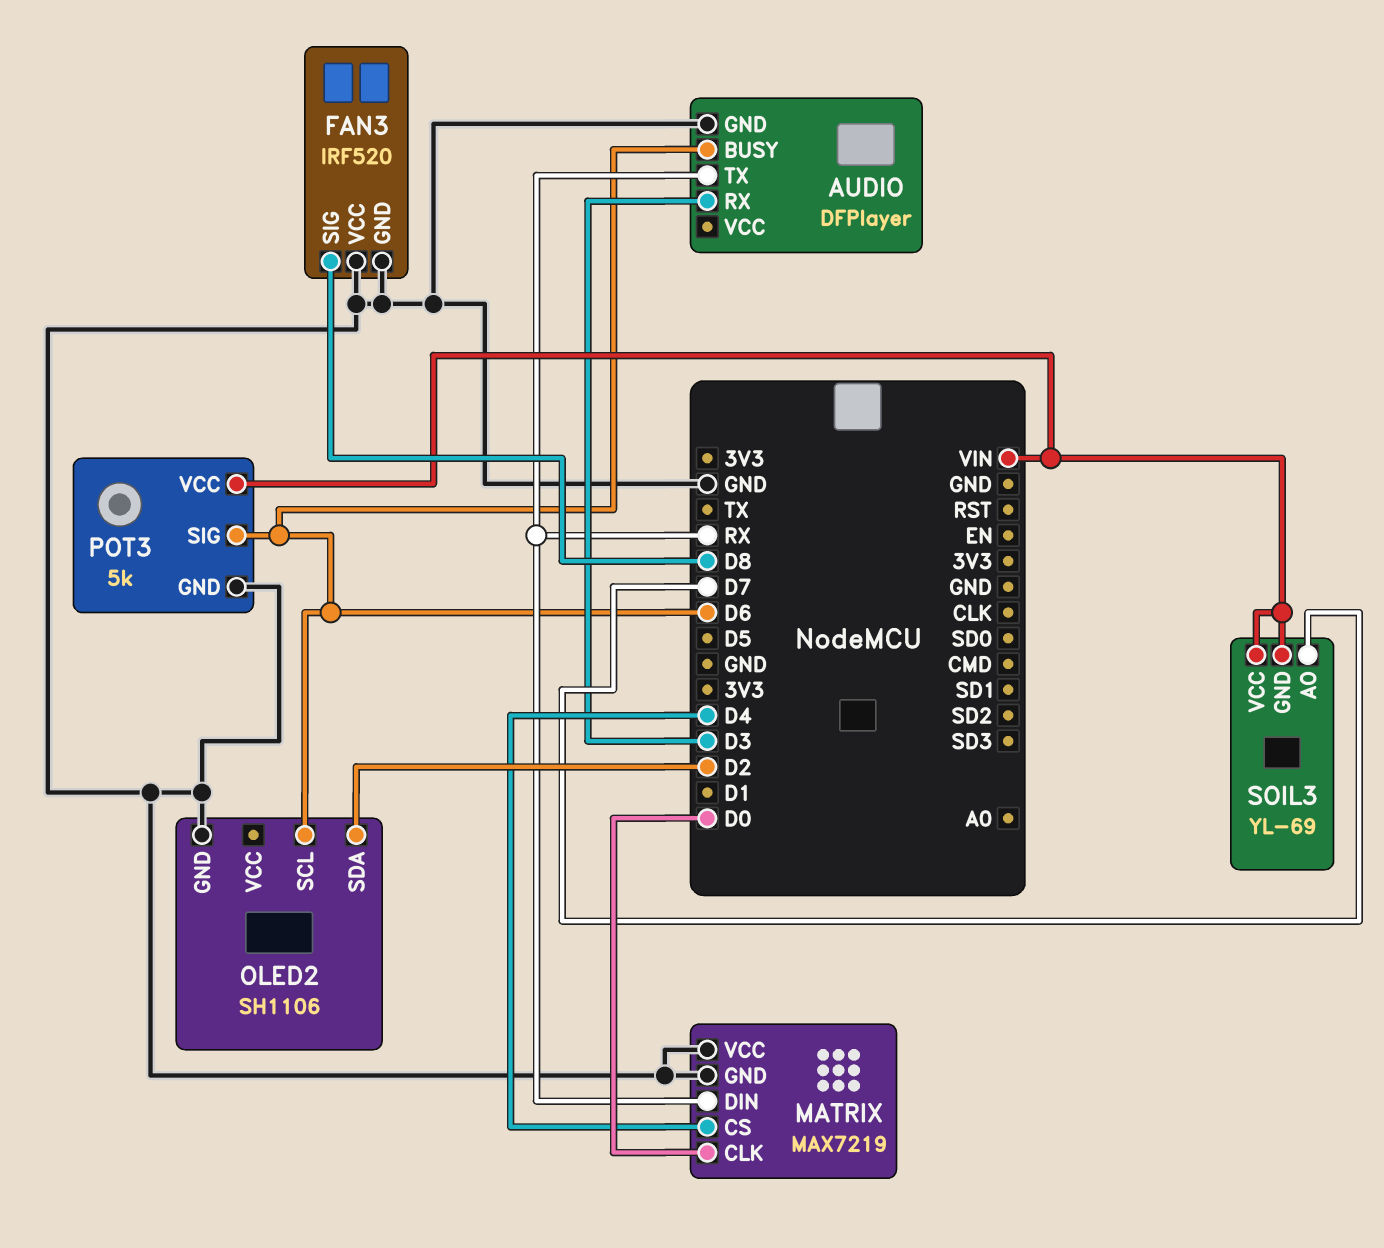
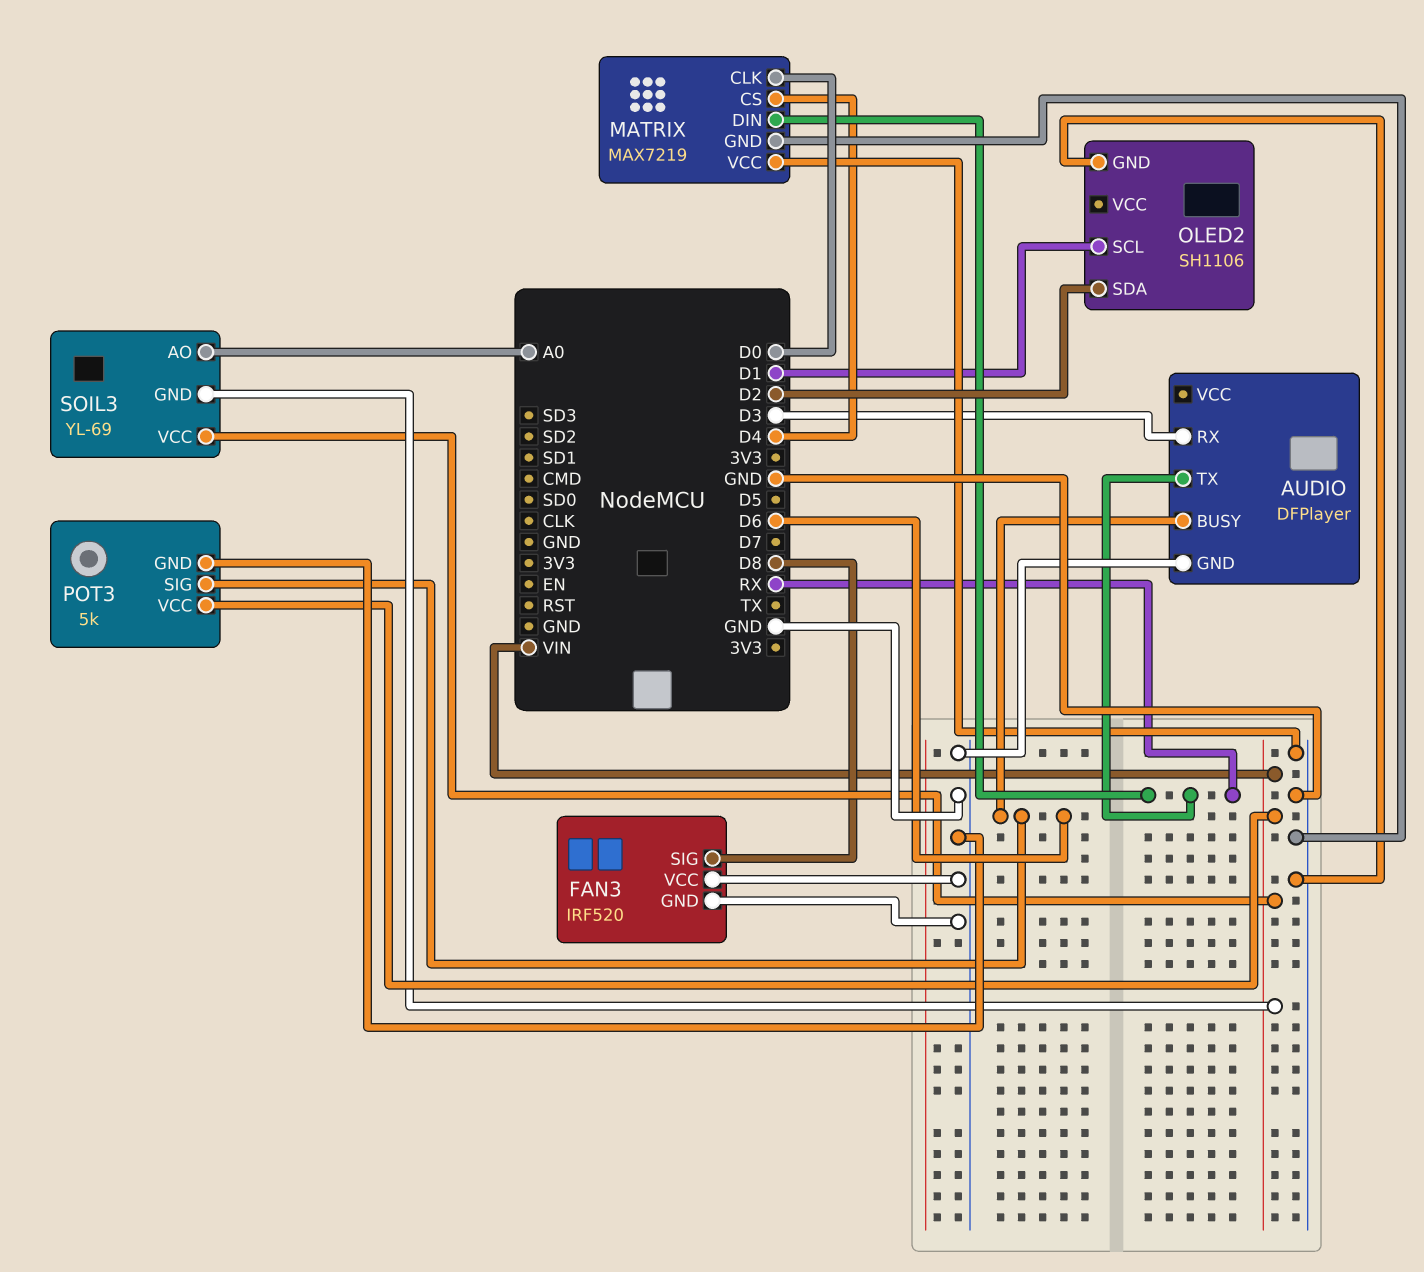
OLED2 pin SCL: D6 -> D1
SOIL3 pin AO: D7 -> A0

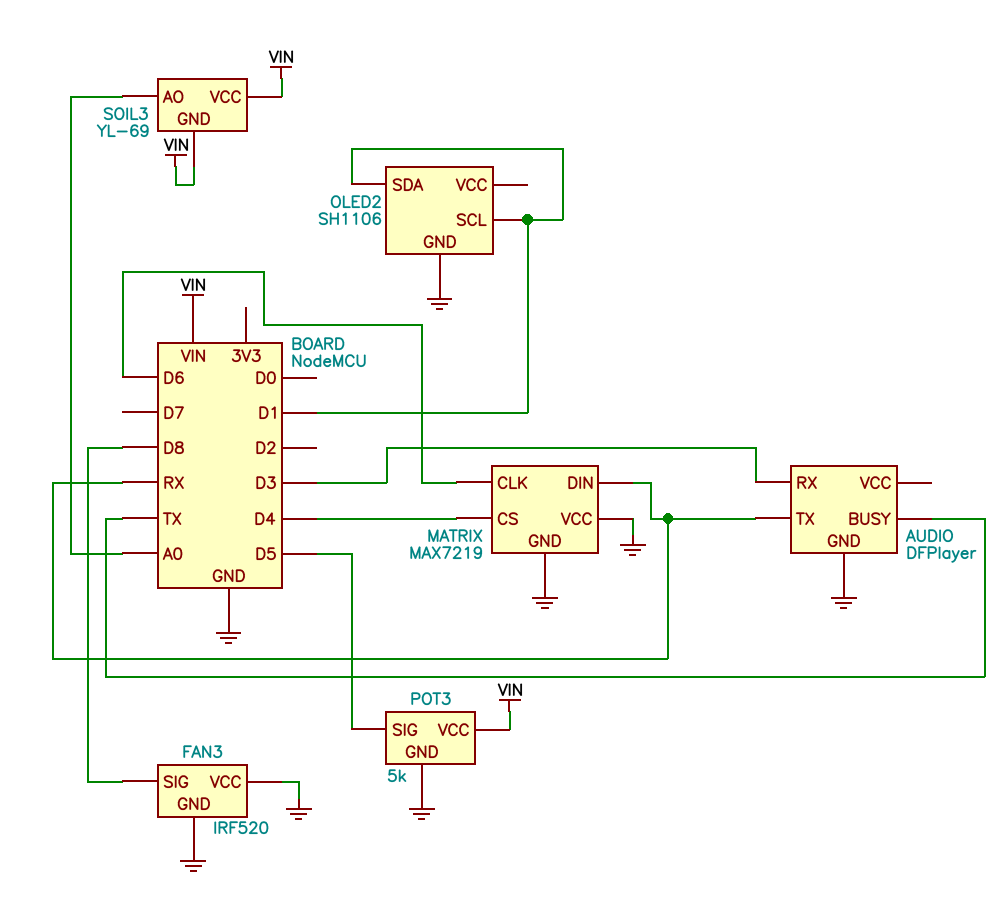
AUDIO pin BUSY: D6 -> TX
MATRIX pin CLK: D0 -> D6
OLED2 pin SDA: D2 -> D1
POT3 pin SIG: D6 -> D5

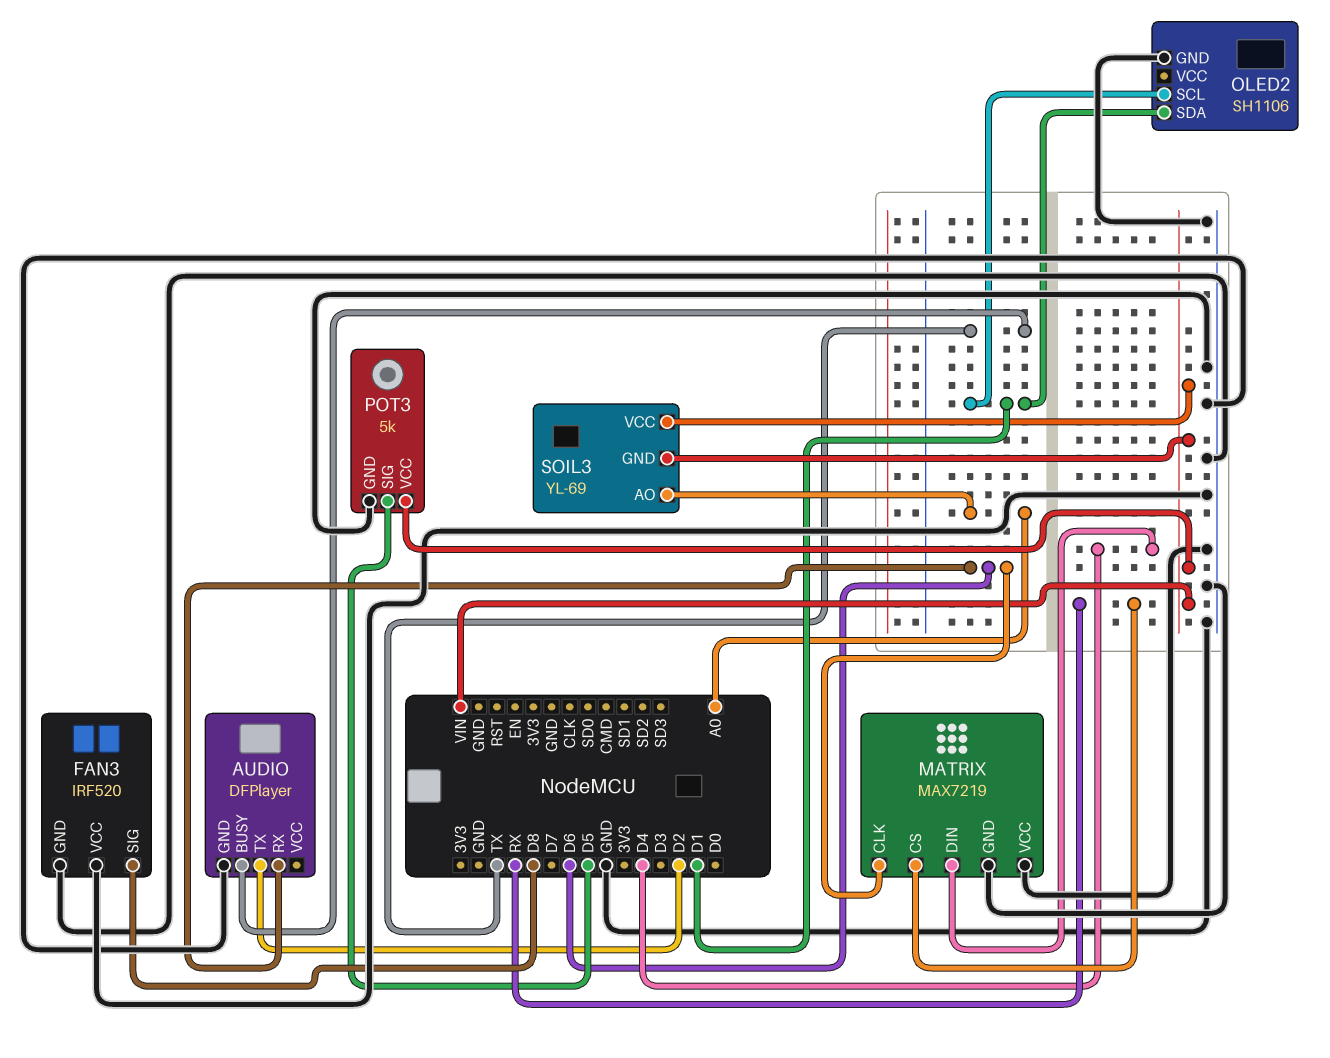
AUDIO pin RX: D3 -> D6
AUDIO pin TX: RX -> D2
MATRIX pin CS: D4 -> RX
MATRIX pin DIN: RX -> D4

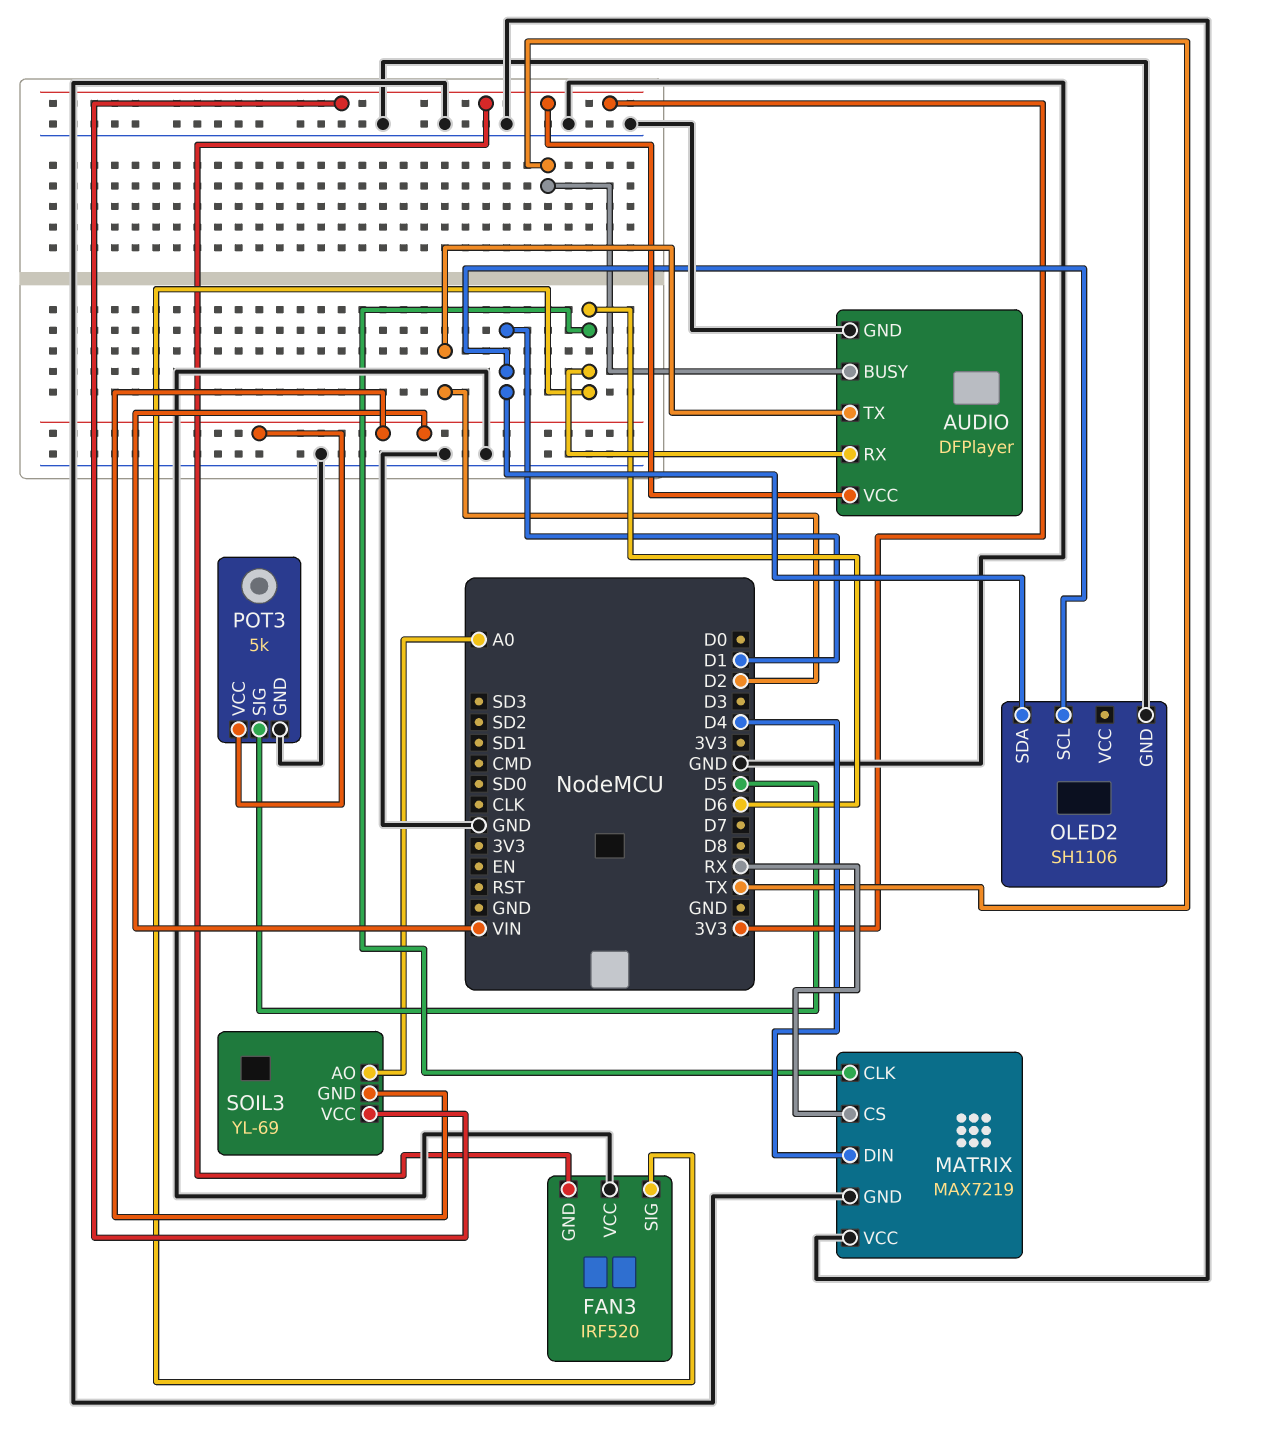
AUDIO pin VCC: none -> 3V3
FAN3 pin GND: GND -> 3V3
FAN3 pin SIG: D8 -> D6
SOIL3 pin VCC: VIN -> 3V3

